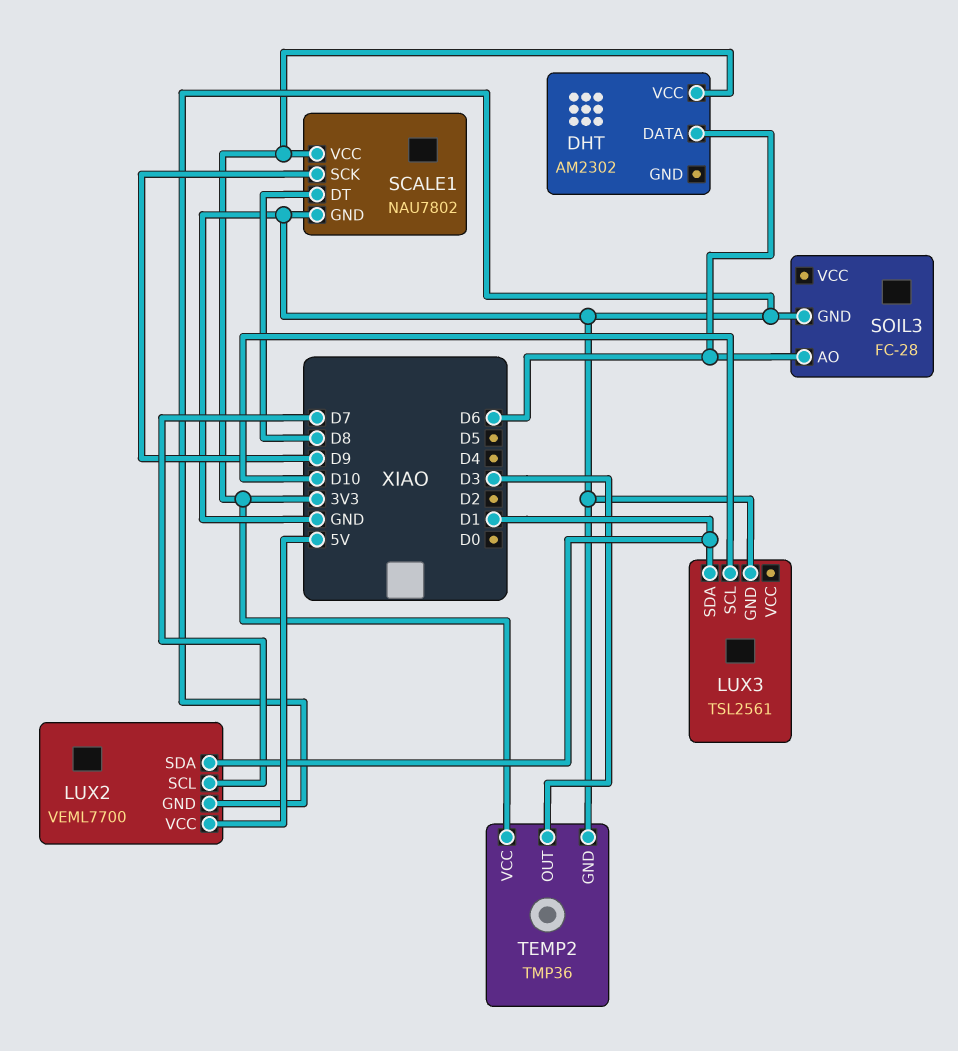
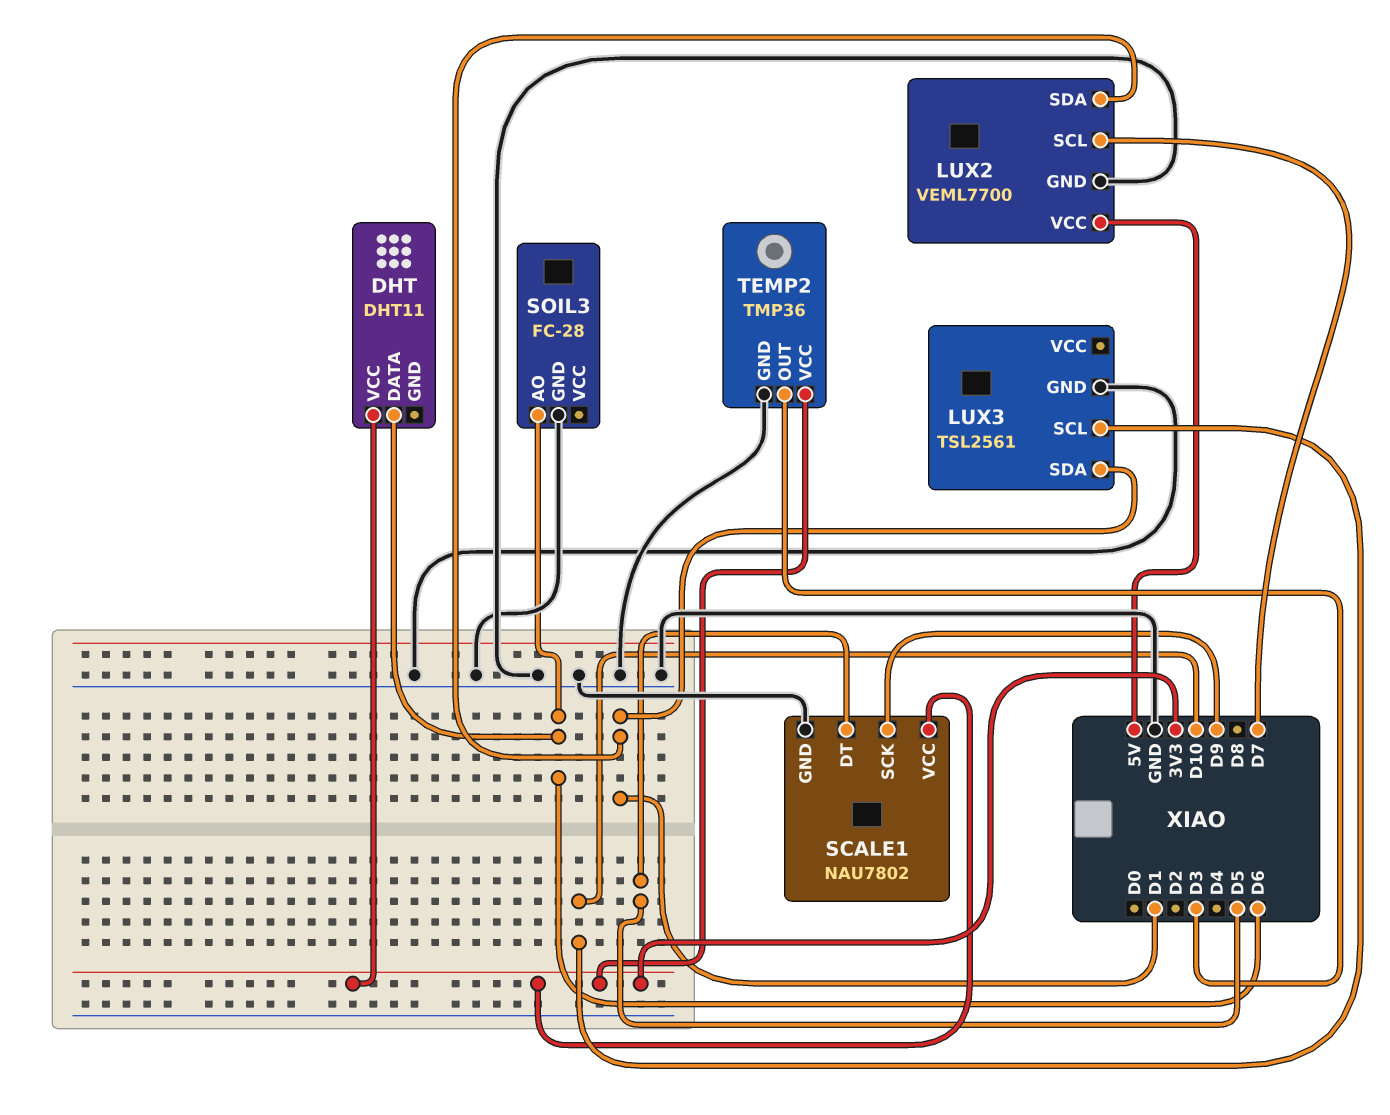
DHT: AM2302 -> DHT11
SCALE1 pin DT: D8 -> D5

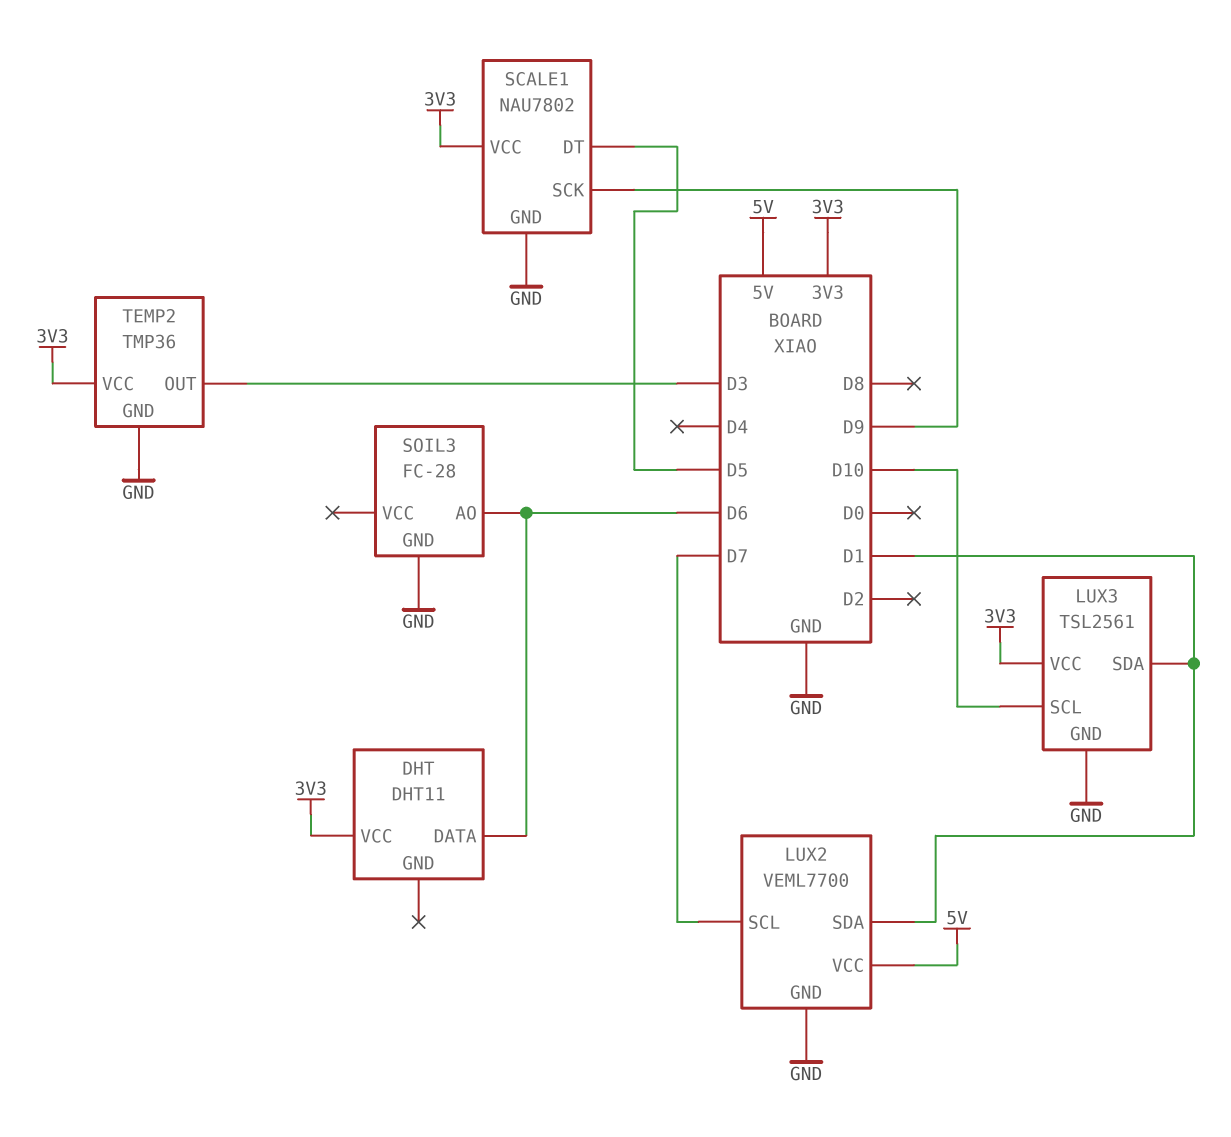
LUX3 pin VCC: none -> 3V3

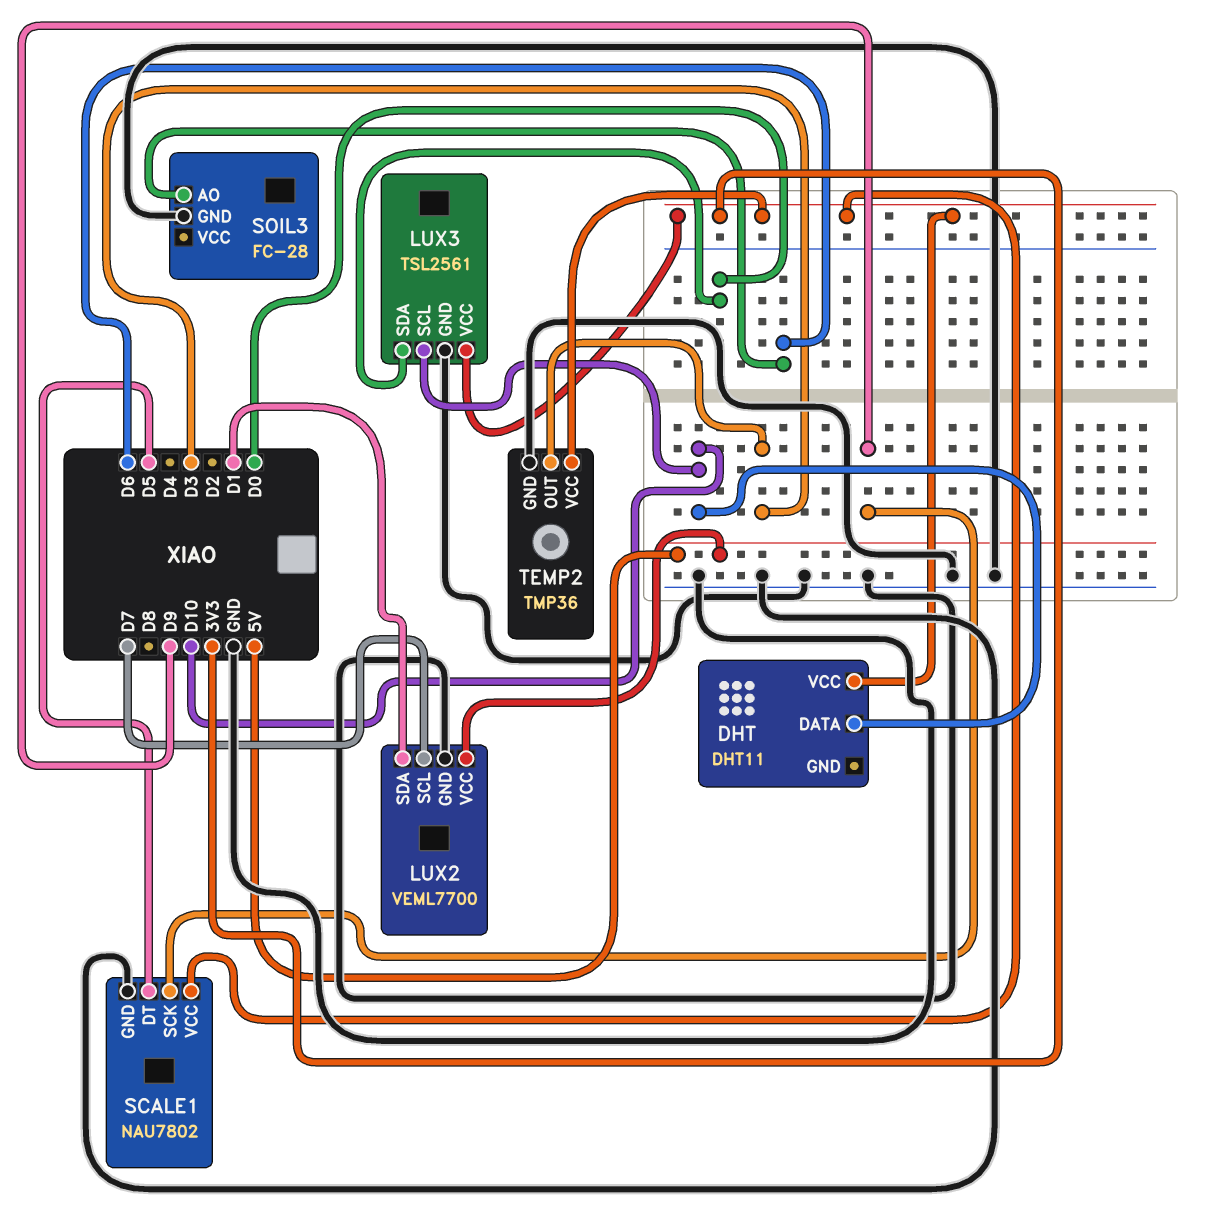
DHT pin DATA: D6 -> D10
LUX3 pin SDA: D1 -> D0

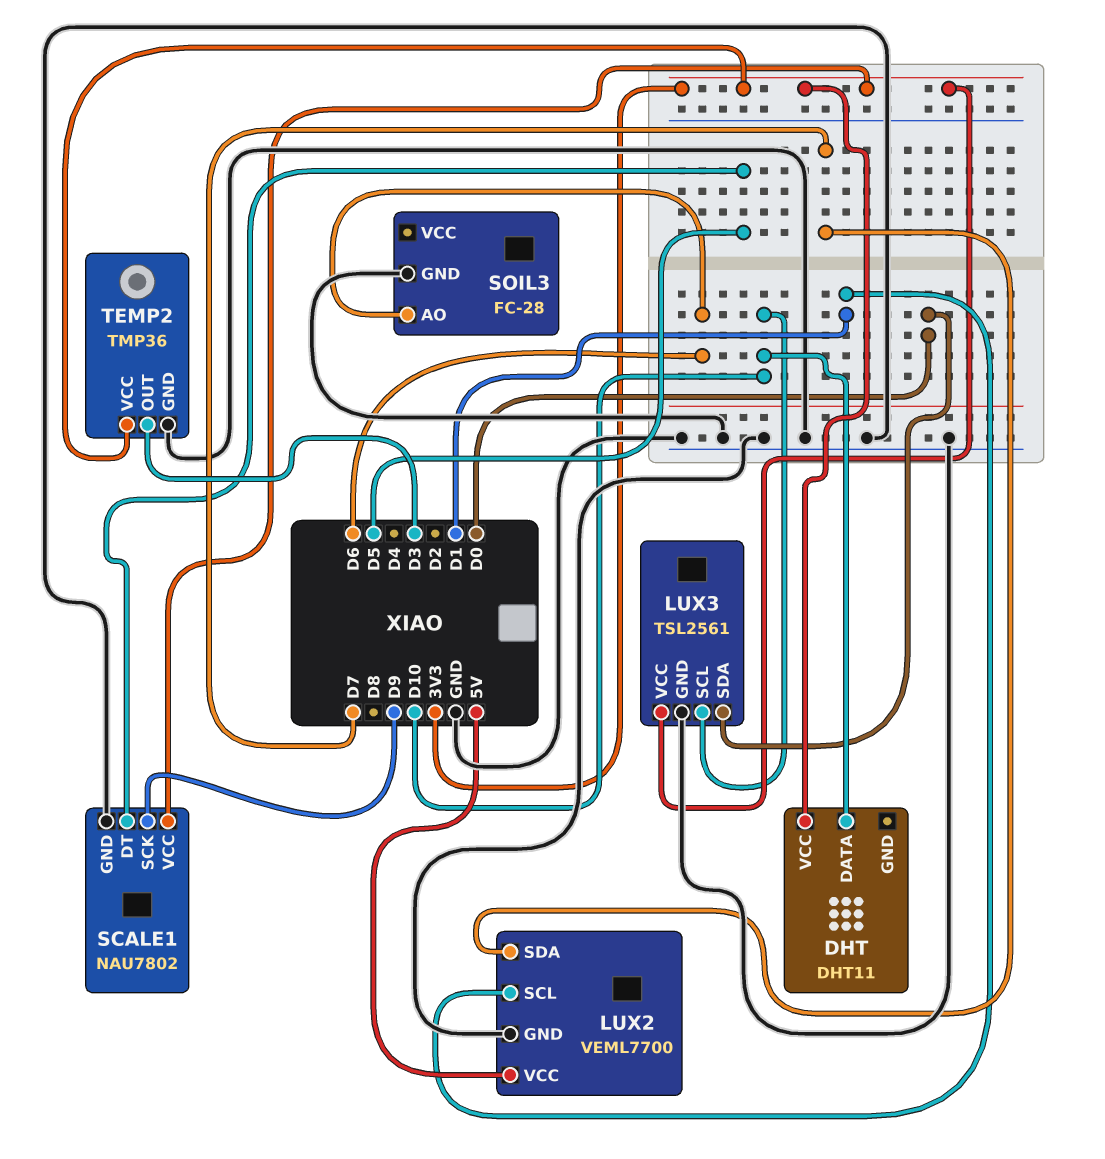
LUX2 pin SCL: D7 -> D1
LUX2 pin SDA: D1 -> D7

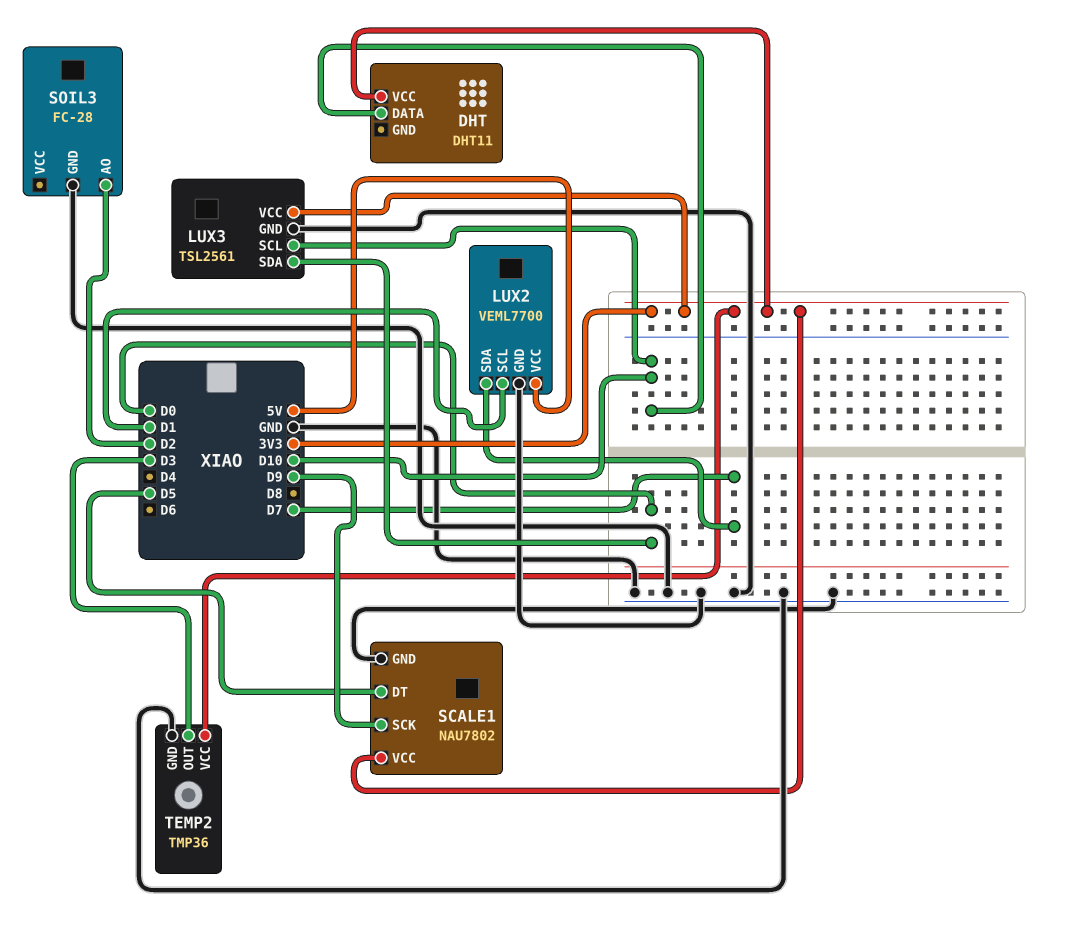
SOIL3 pin AO: D6 -> D2

